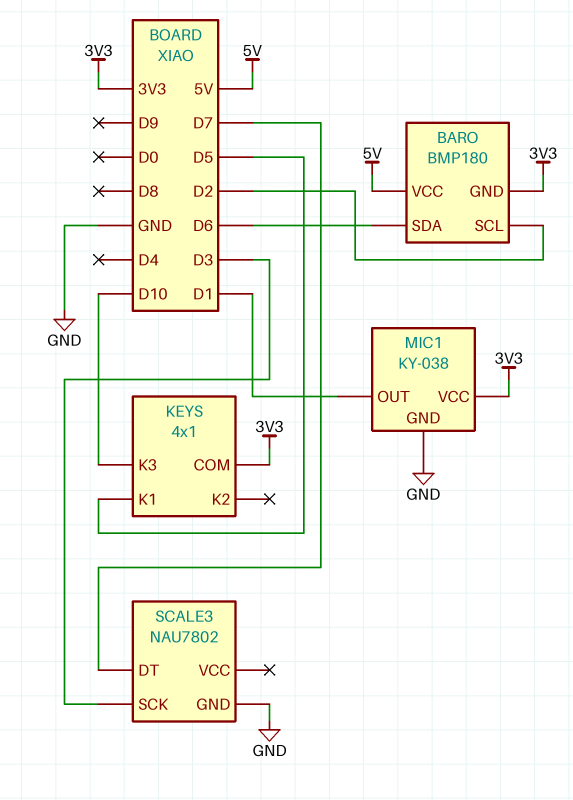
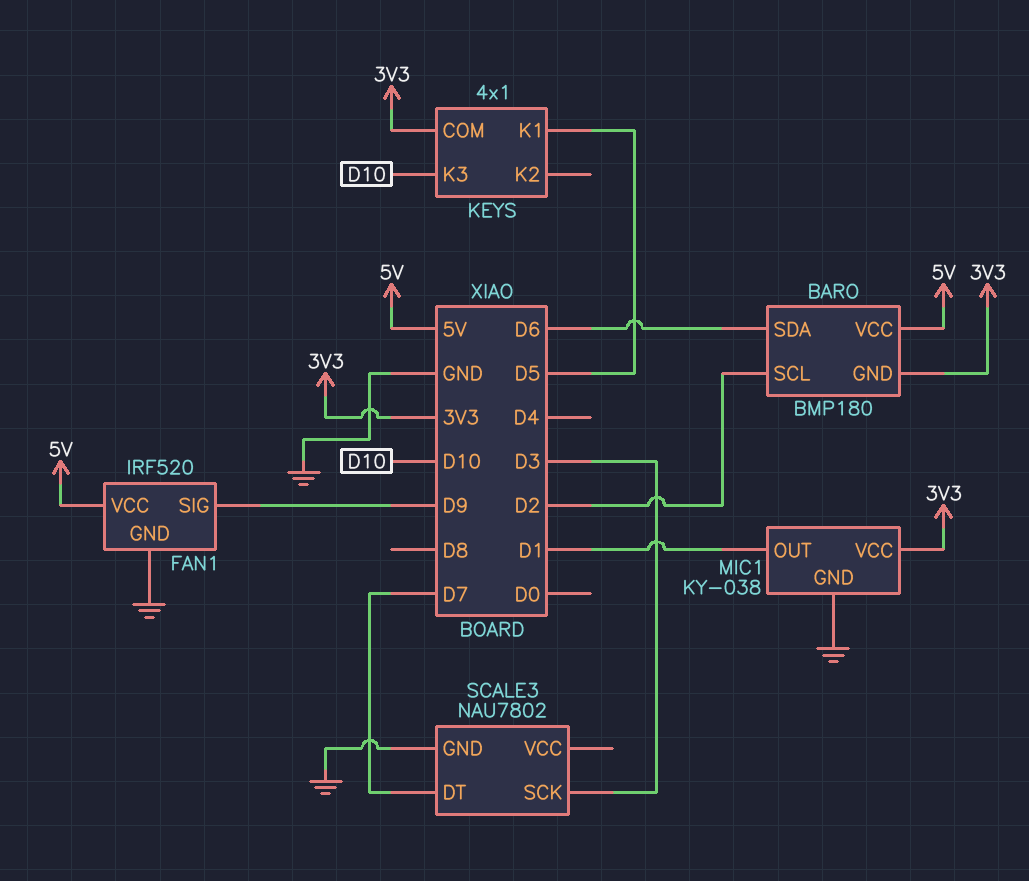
FAN1: none -> IRF520
FAN1 pin GND: none -> GND
FAN1 pin SIG: none -> D9
FAN1 pin VCC: none -> 5V

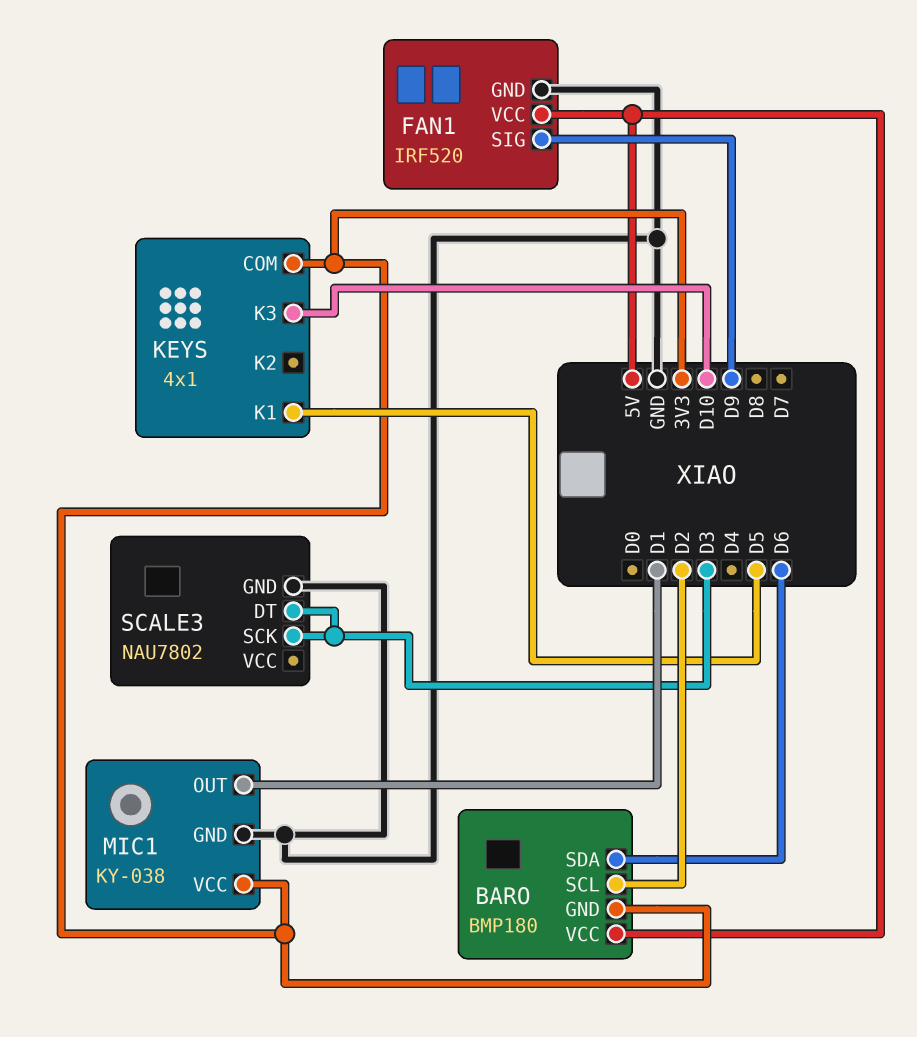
SCALE3 pin DT: D7 -> D3

